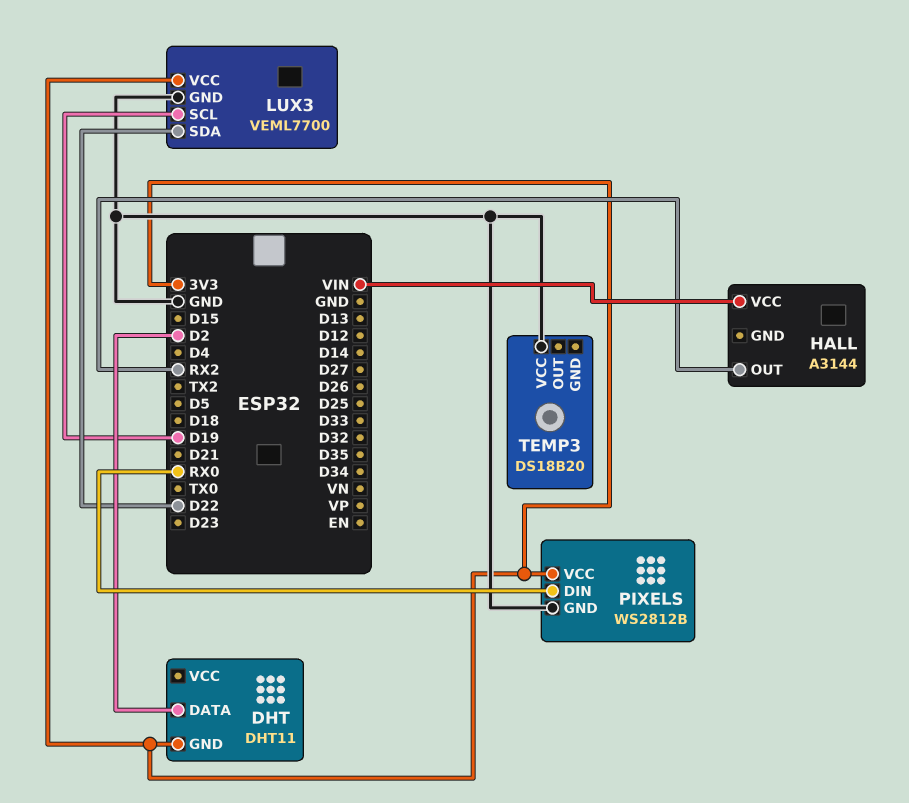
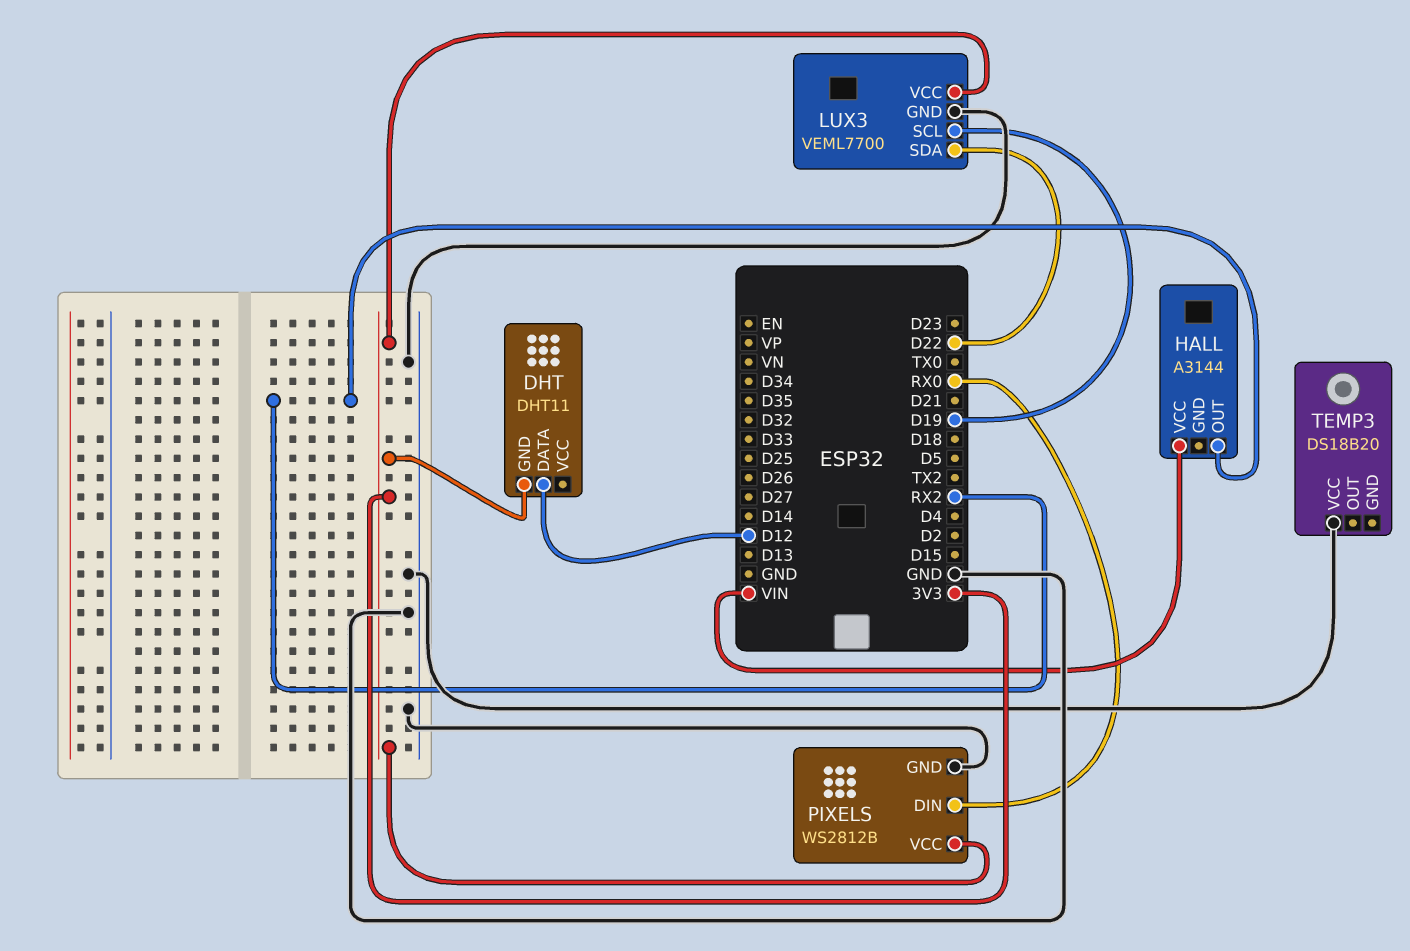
DHT pin DATA: D2 -> D12

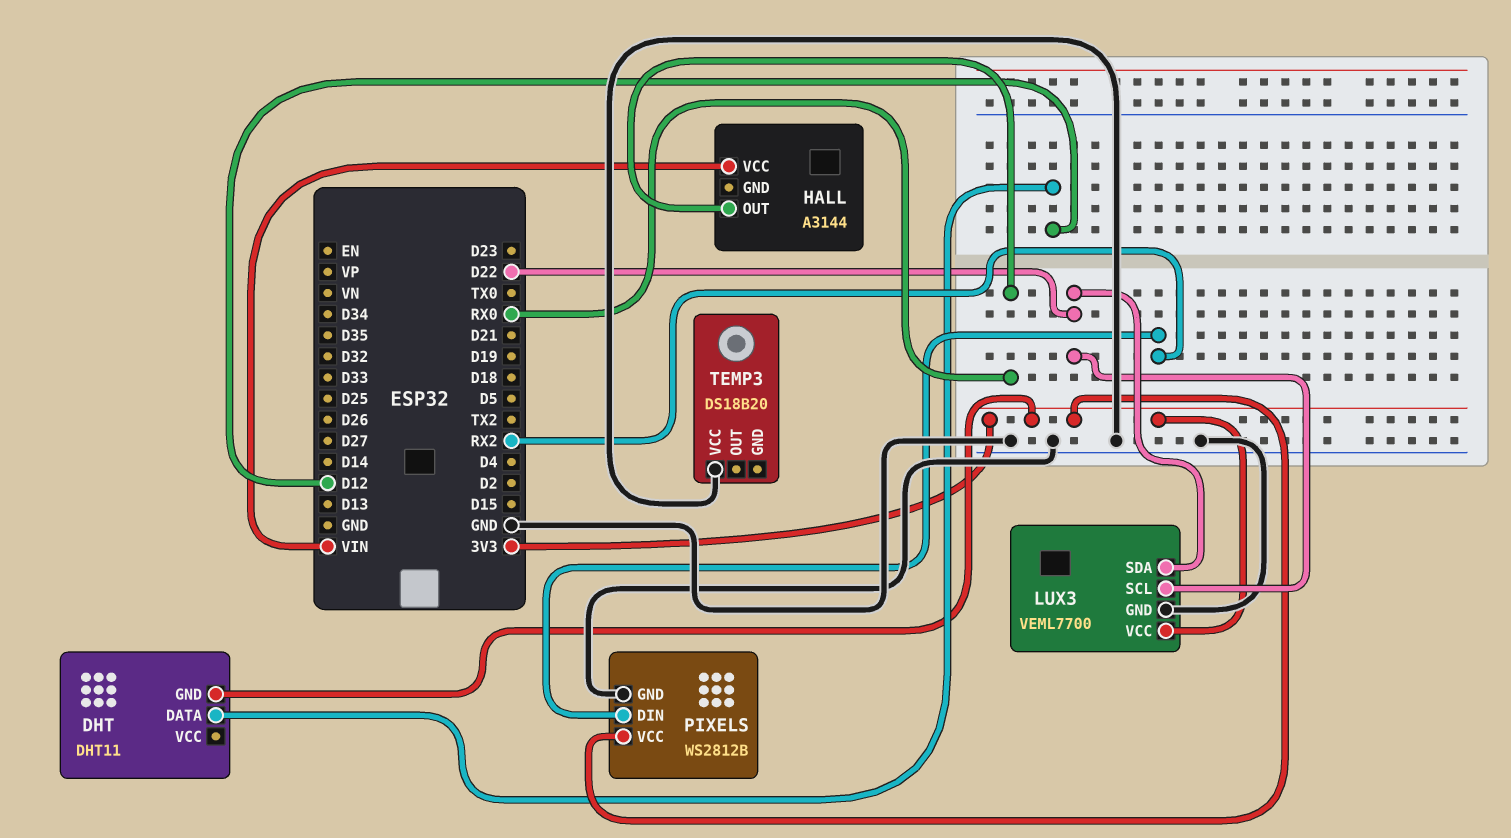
HALL pin OUT: RX2 -> RX0
LUX3 pin SCL: D19 -> D22
PIXELS pin DIN: RX0 -> RX2

